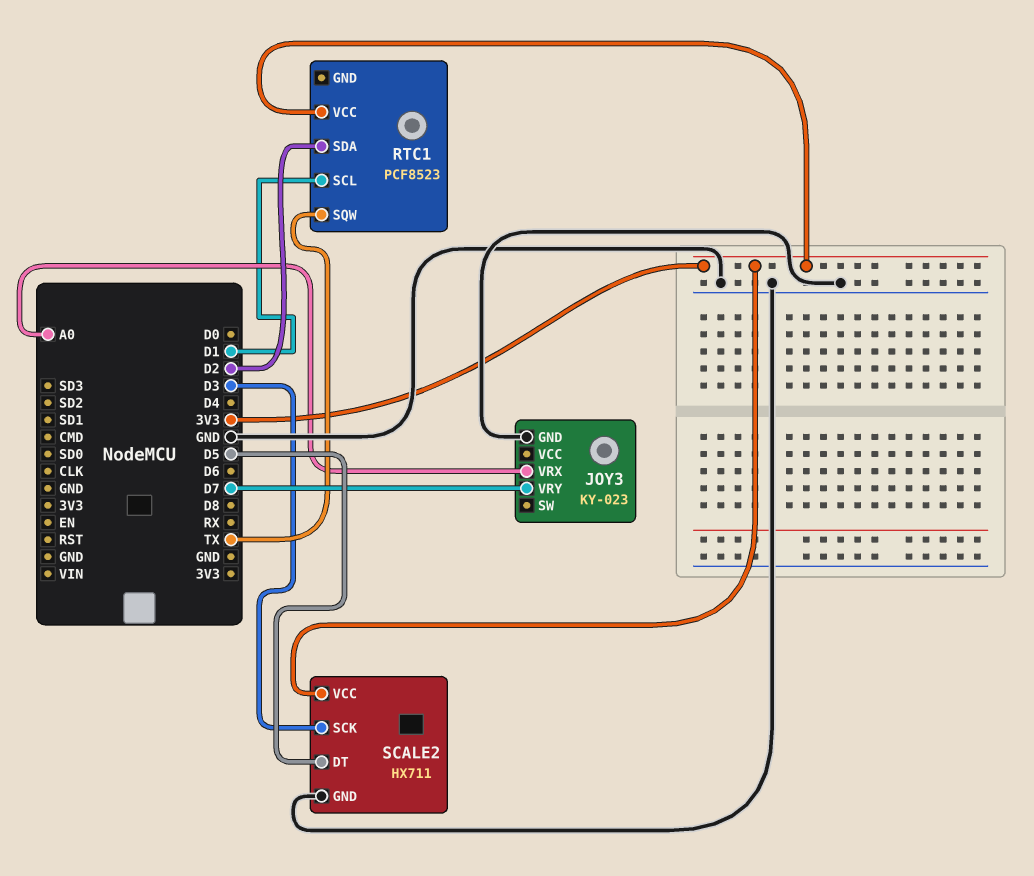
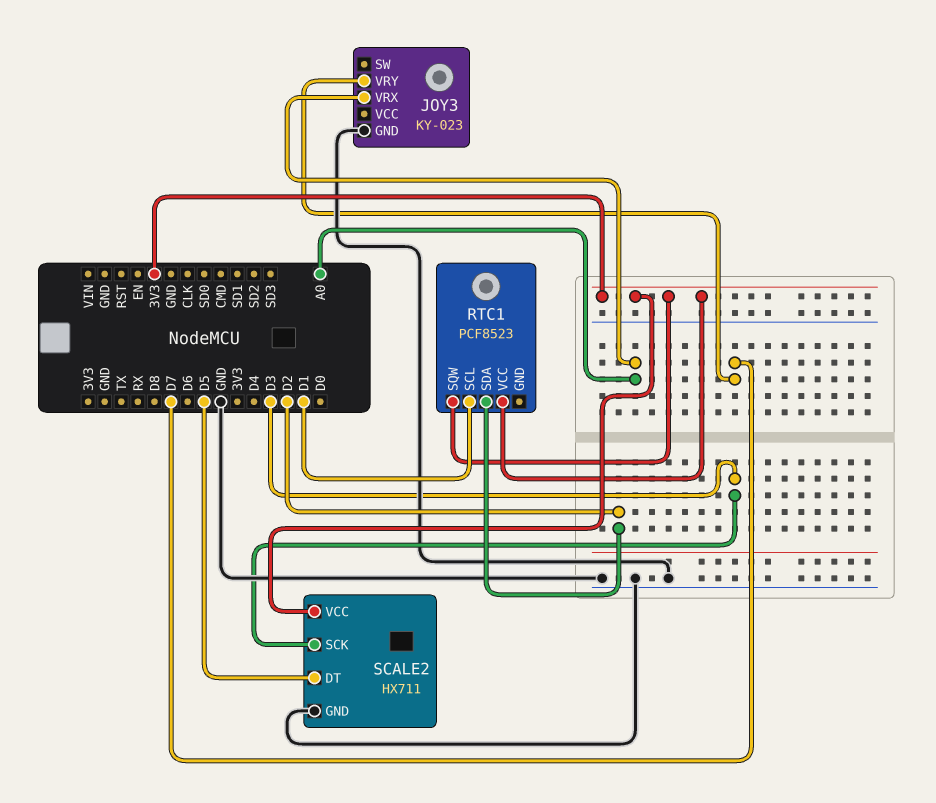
RTC1 pin SQW: TX -> 3V3

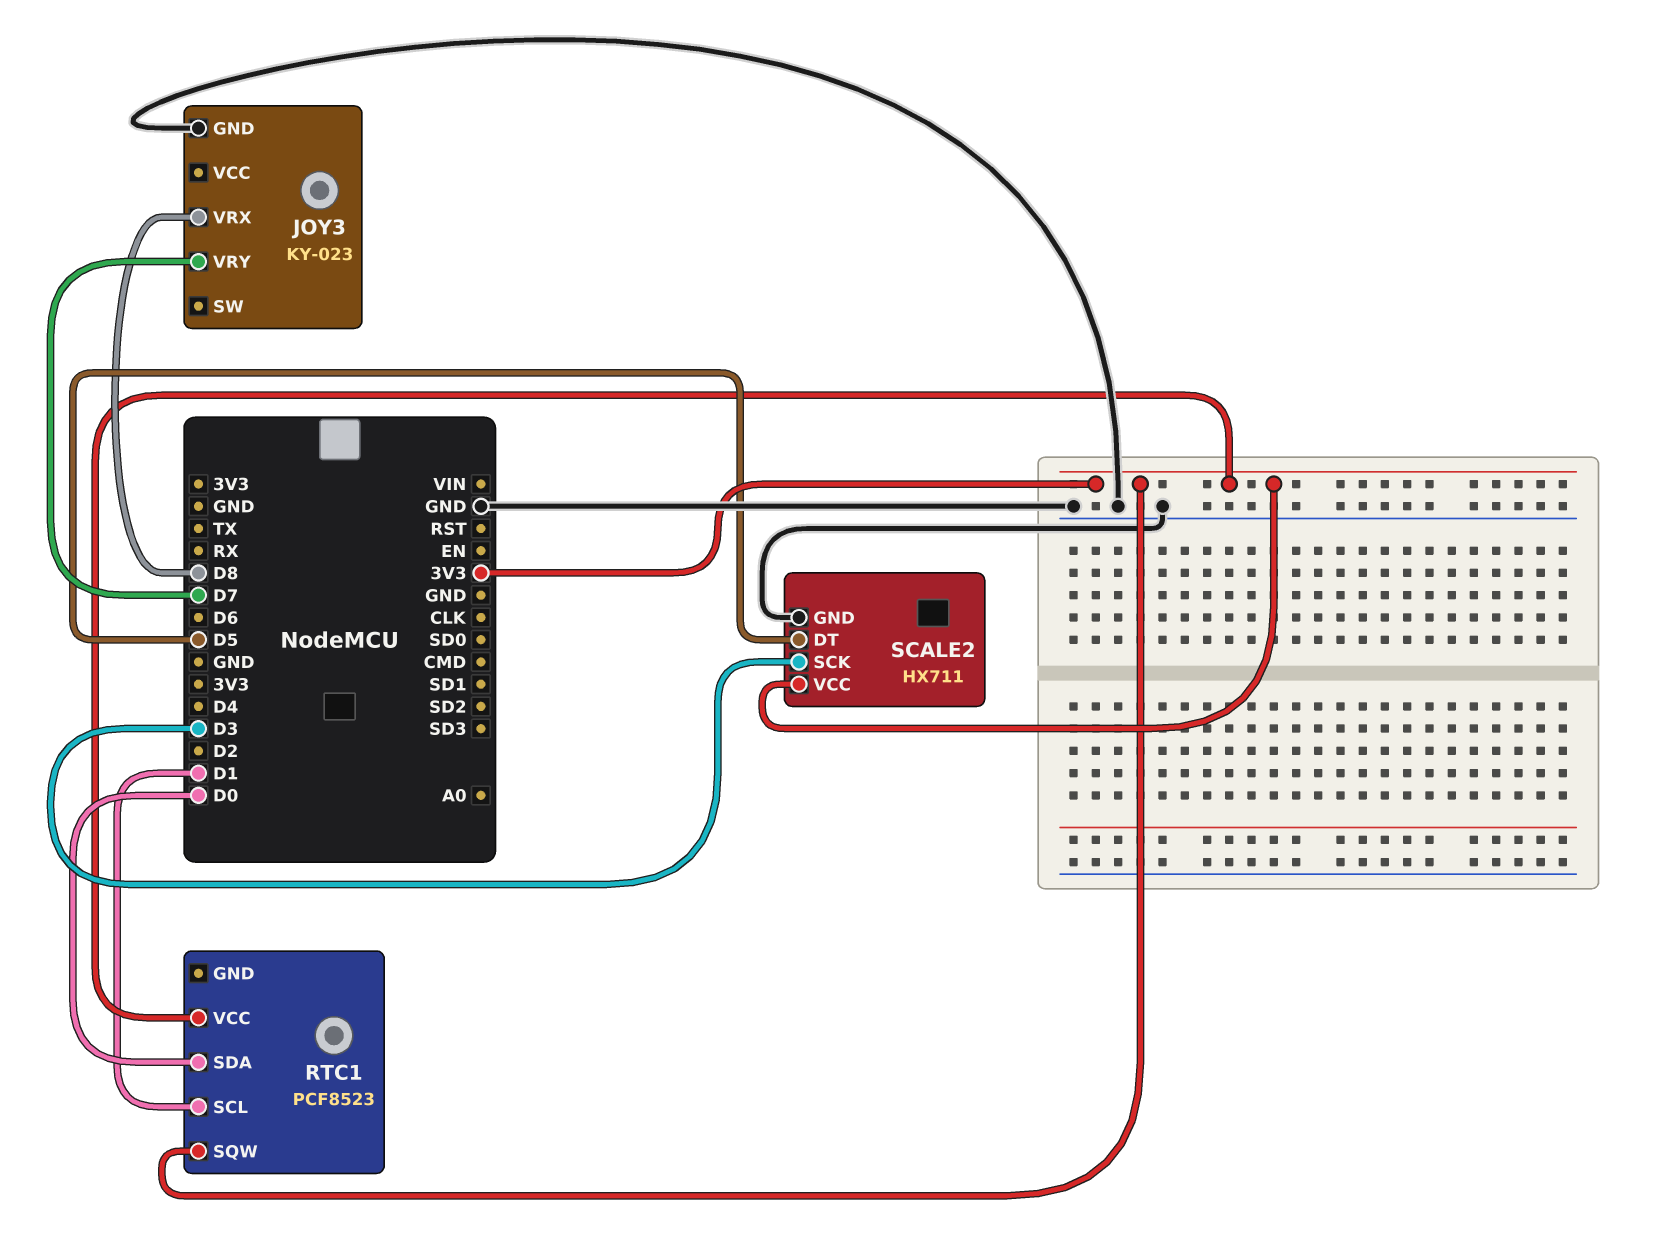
JOY3 pin VRX: A0 -> D8
RTC1 pin SDA: D2 -> D0

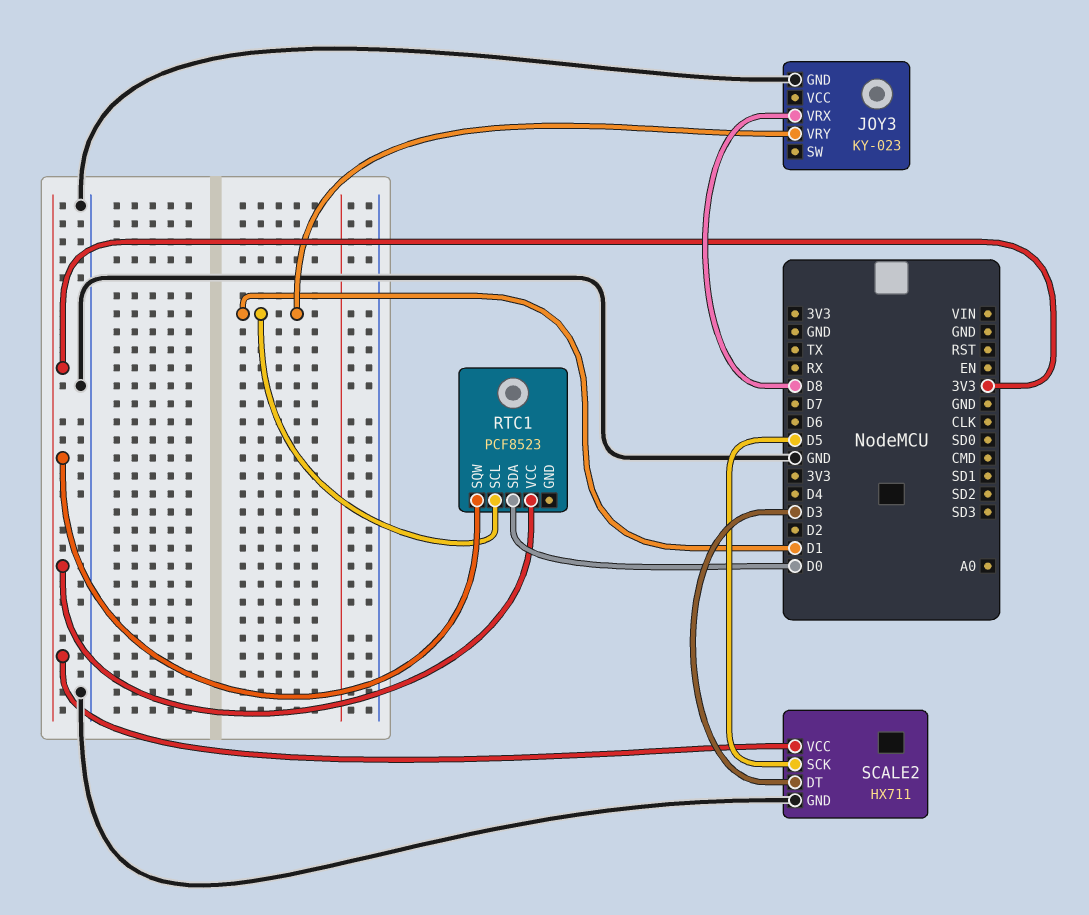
JOY3 pin VRY: D7 -> D1
SCALE2 pin DT: D5 -> D3
SCALE2 pin SCK: D3 -> D5

